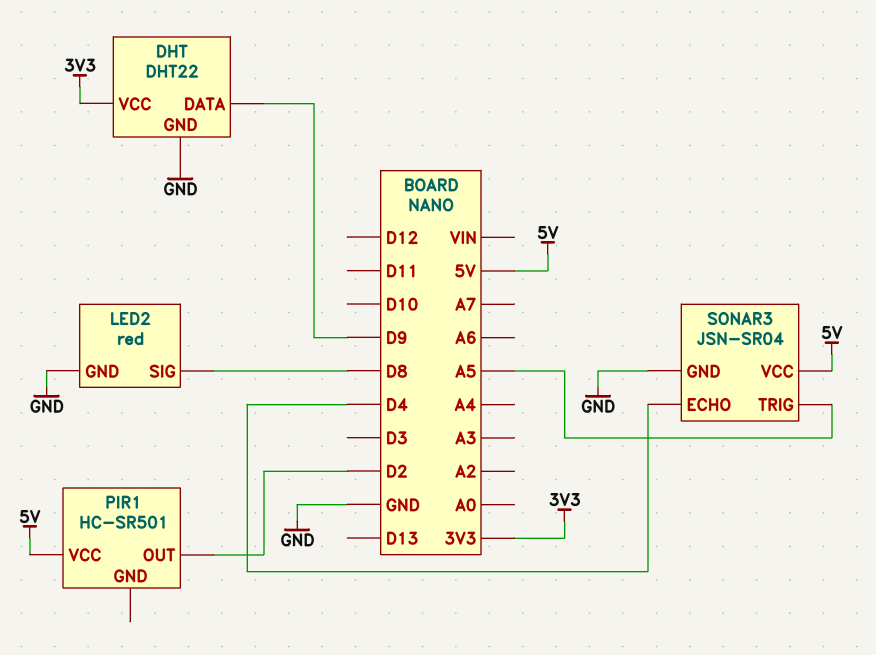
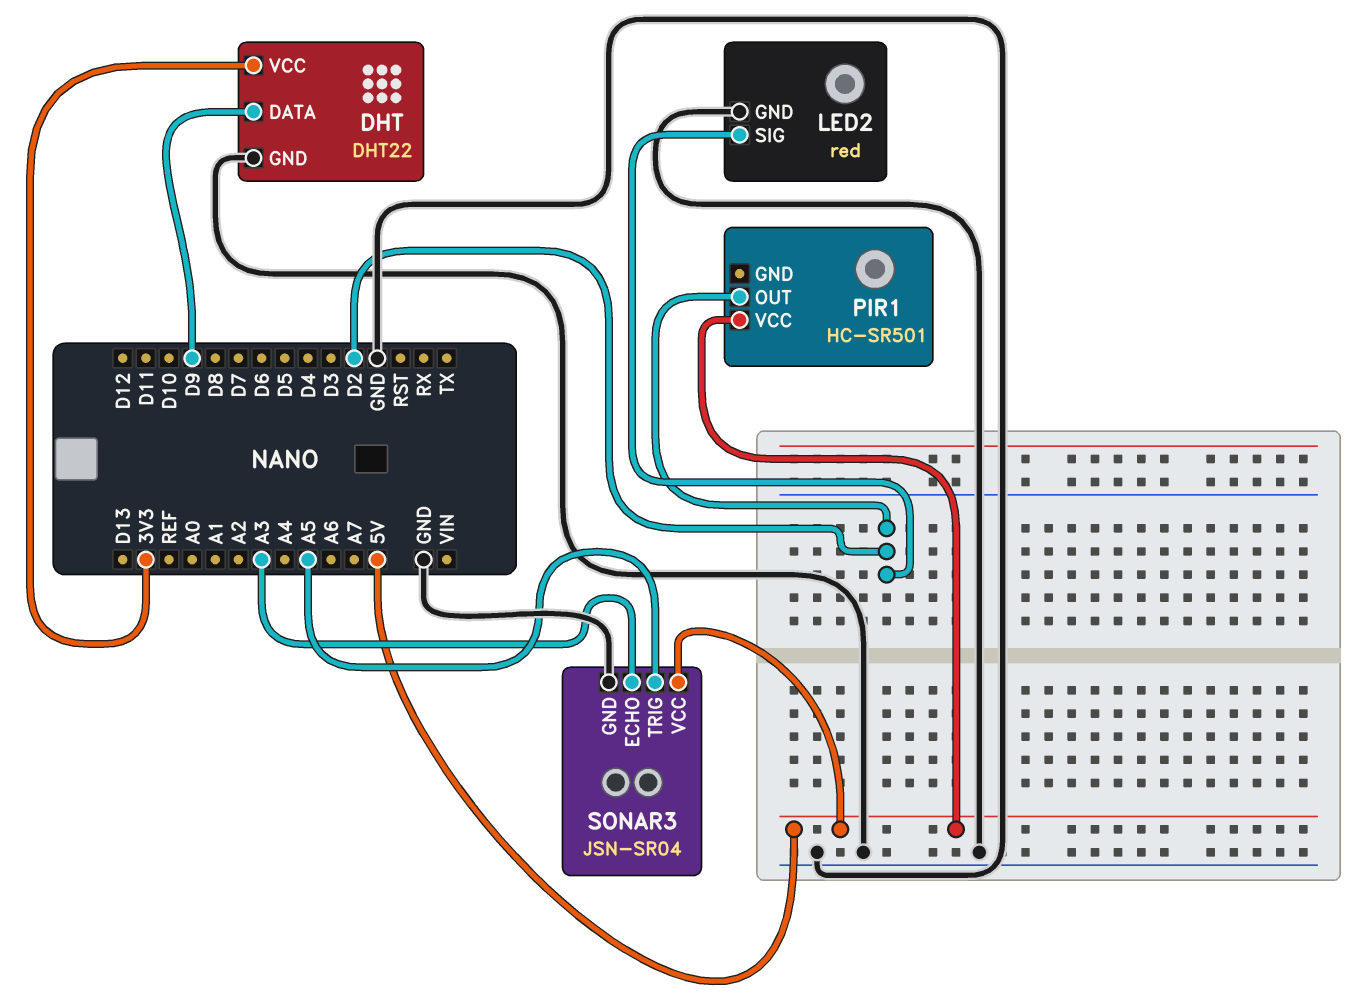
LED2 pin SIG: D8 -> D2
SONAR3 pin ECHO: D4 -> A3

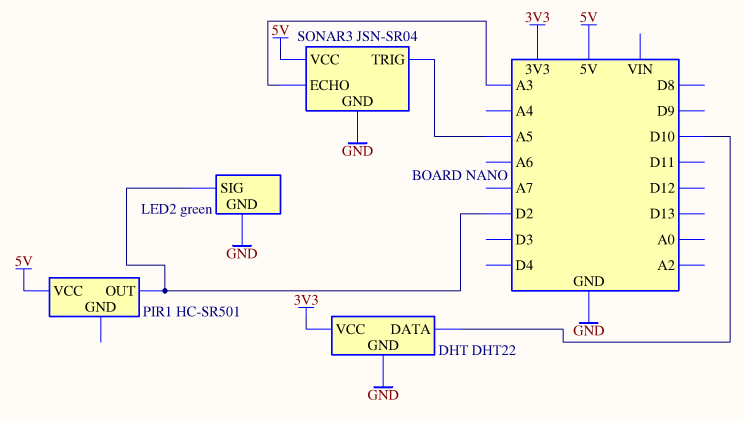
DHT pin DATA: D9 -> D10
LED2: red -> green

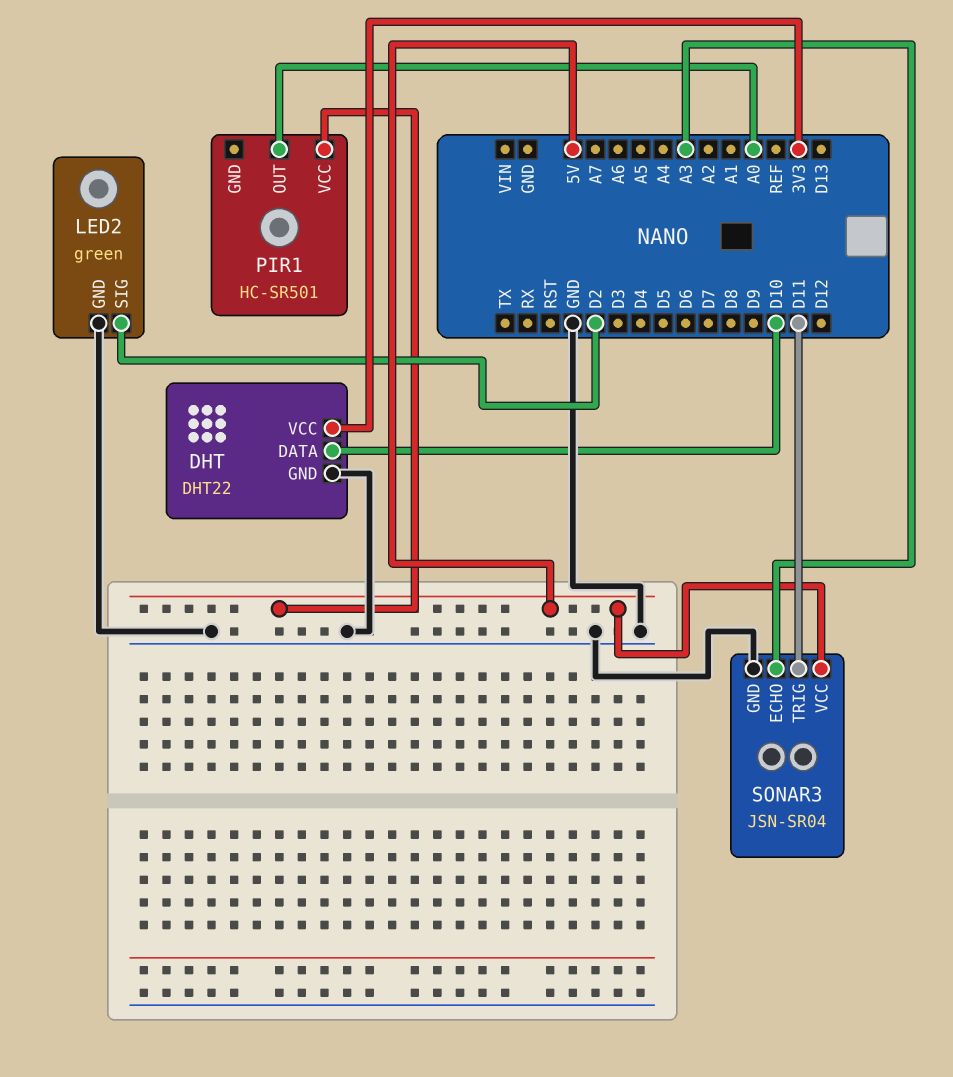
PIR1 pin OUT: D2 -> A0
SONAR3 pin TRIG: A5 -> D11

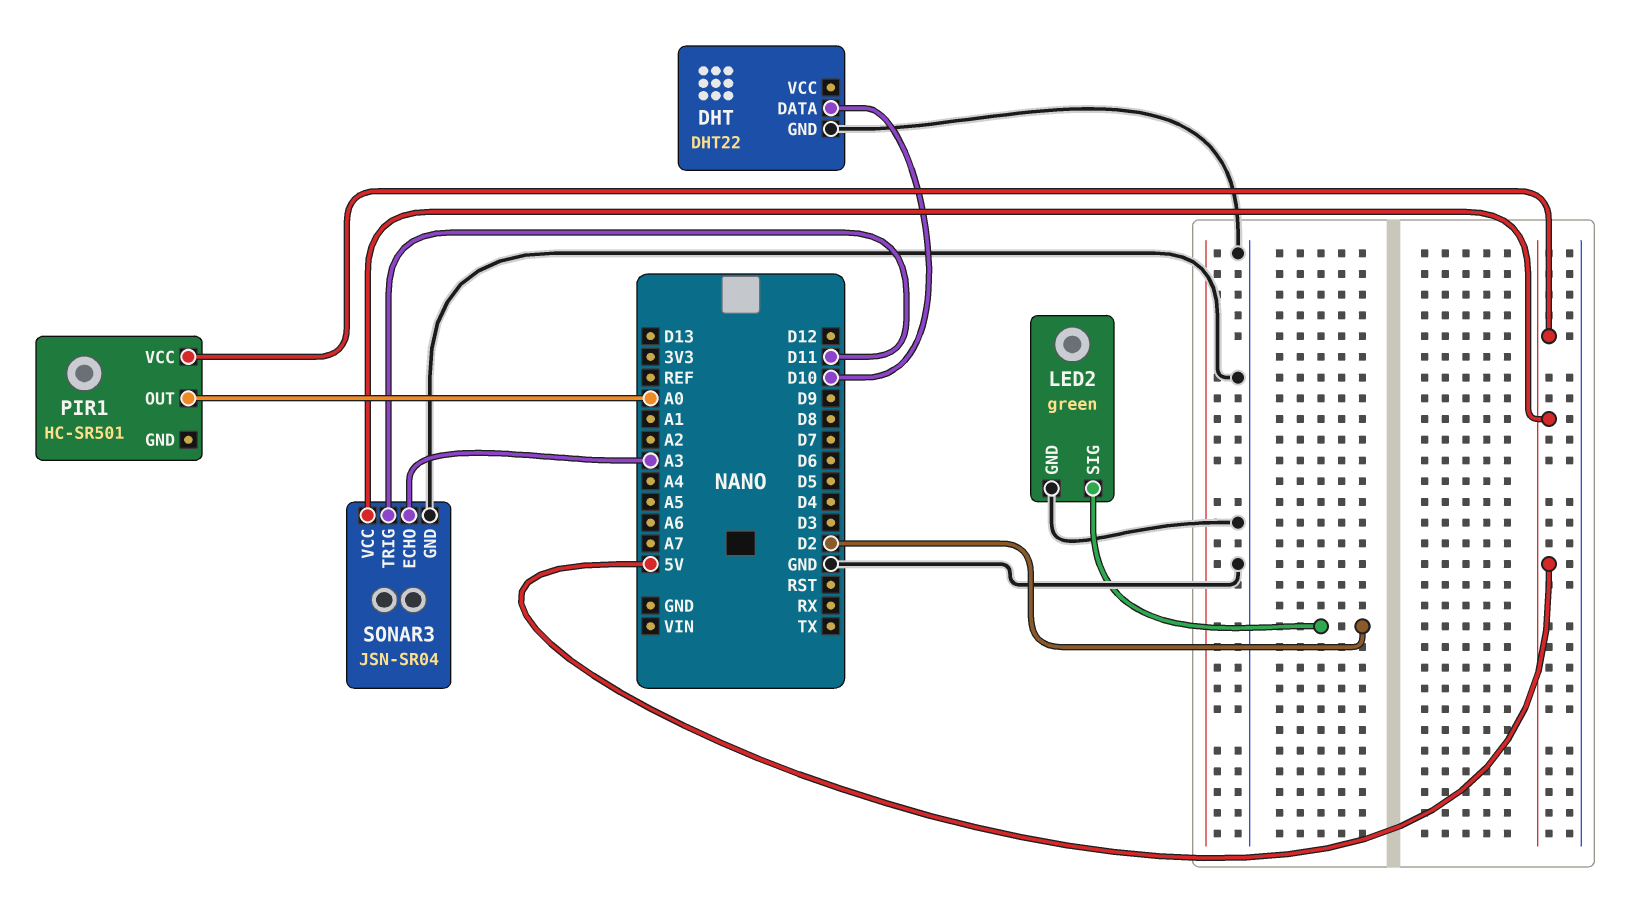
DHT pin VCC: 3V3 -> none

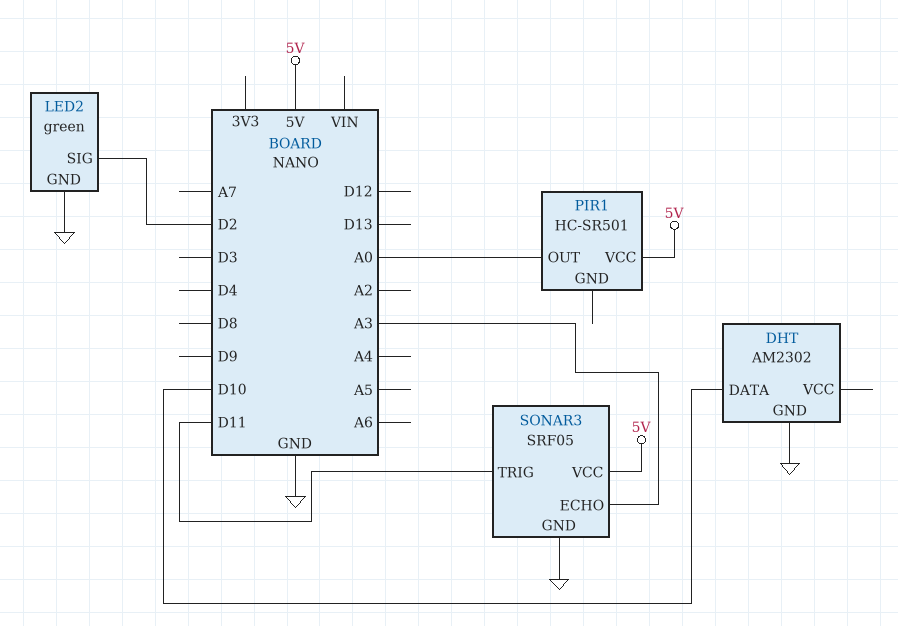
DHT: DHT22 -> AM2302
SONAR3: JSN-SR04 -> SRF05

